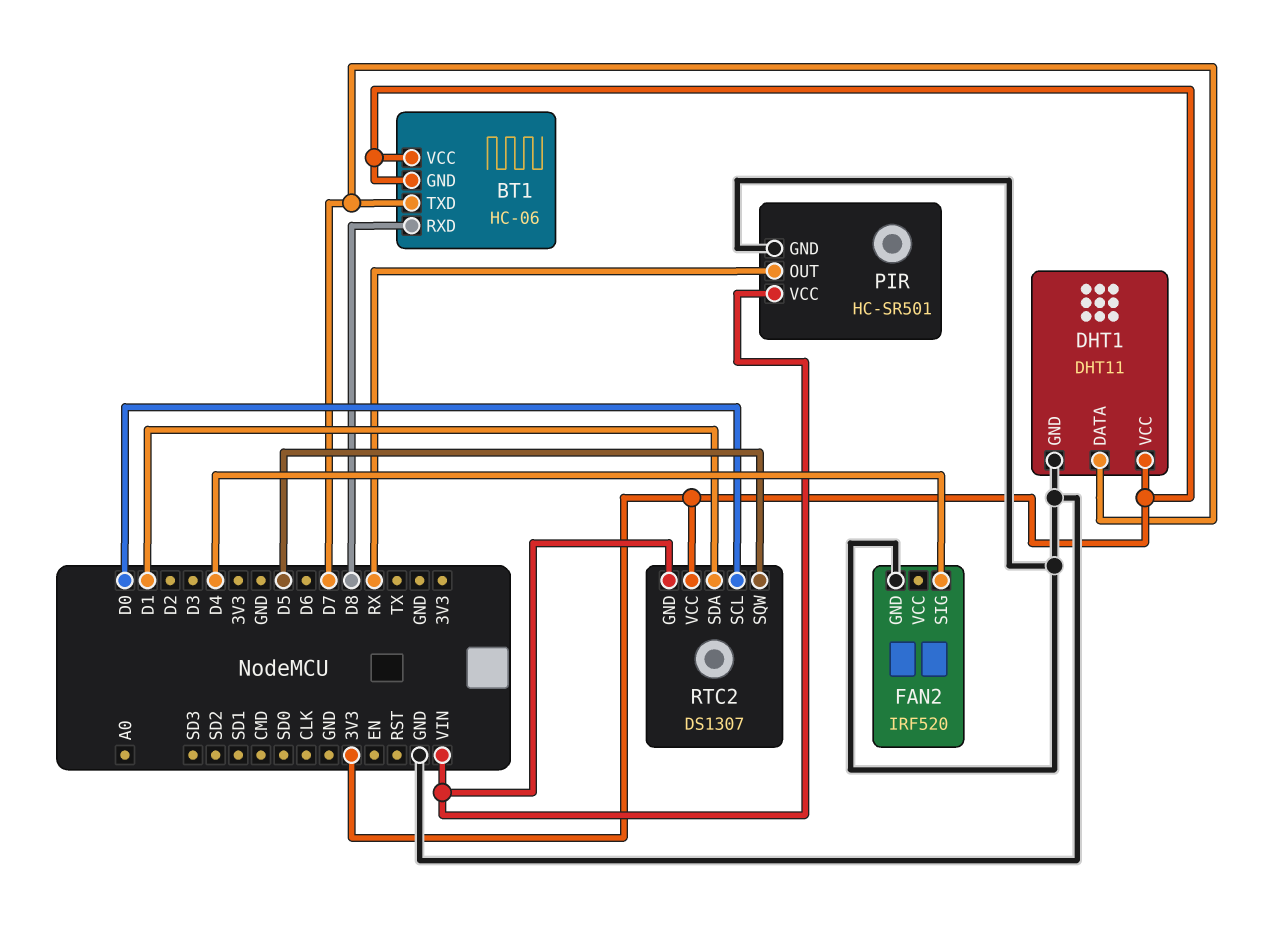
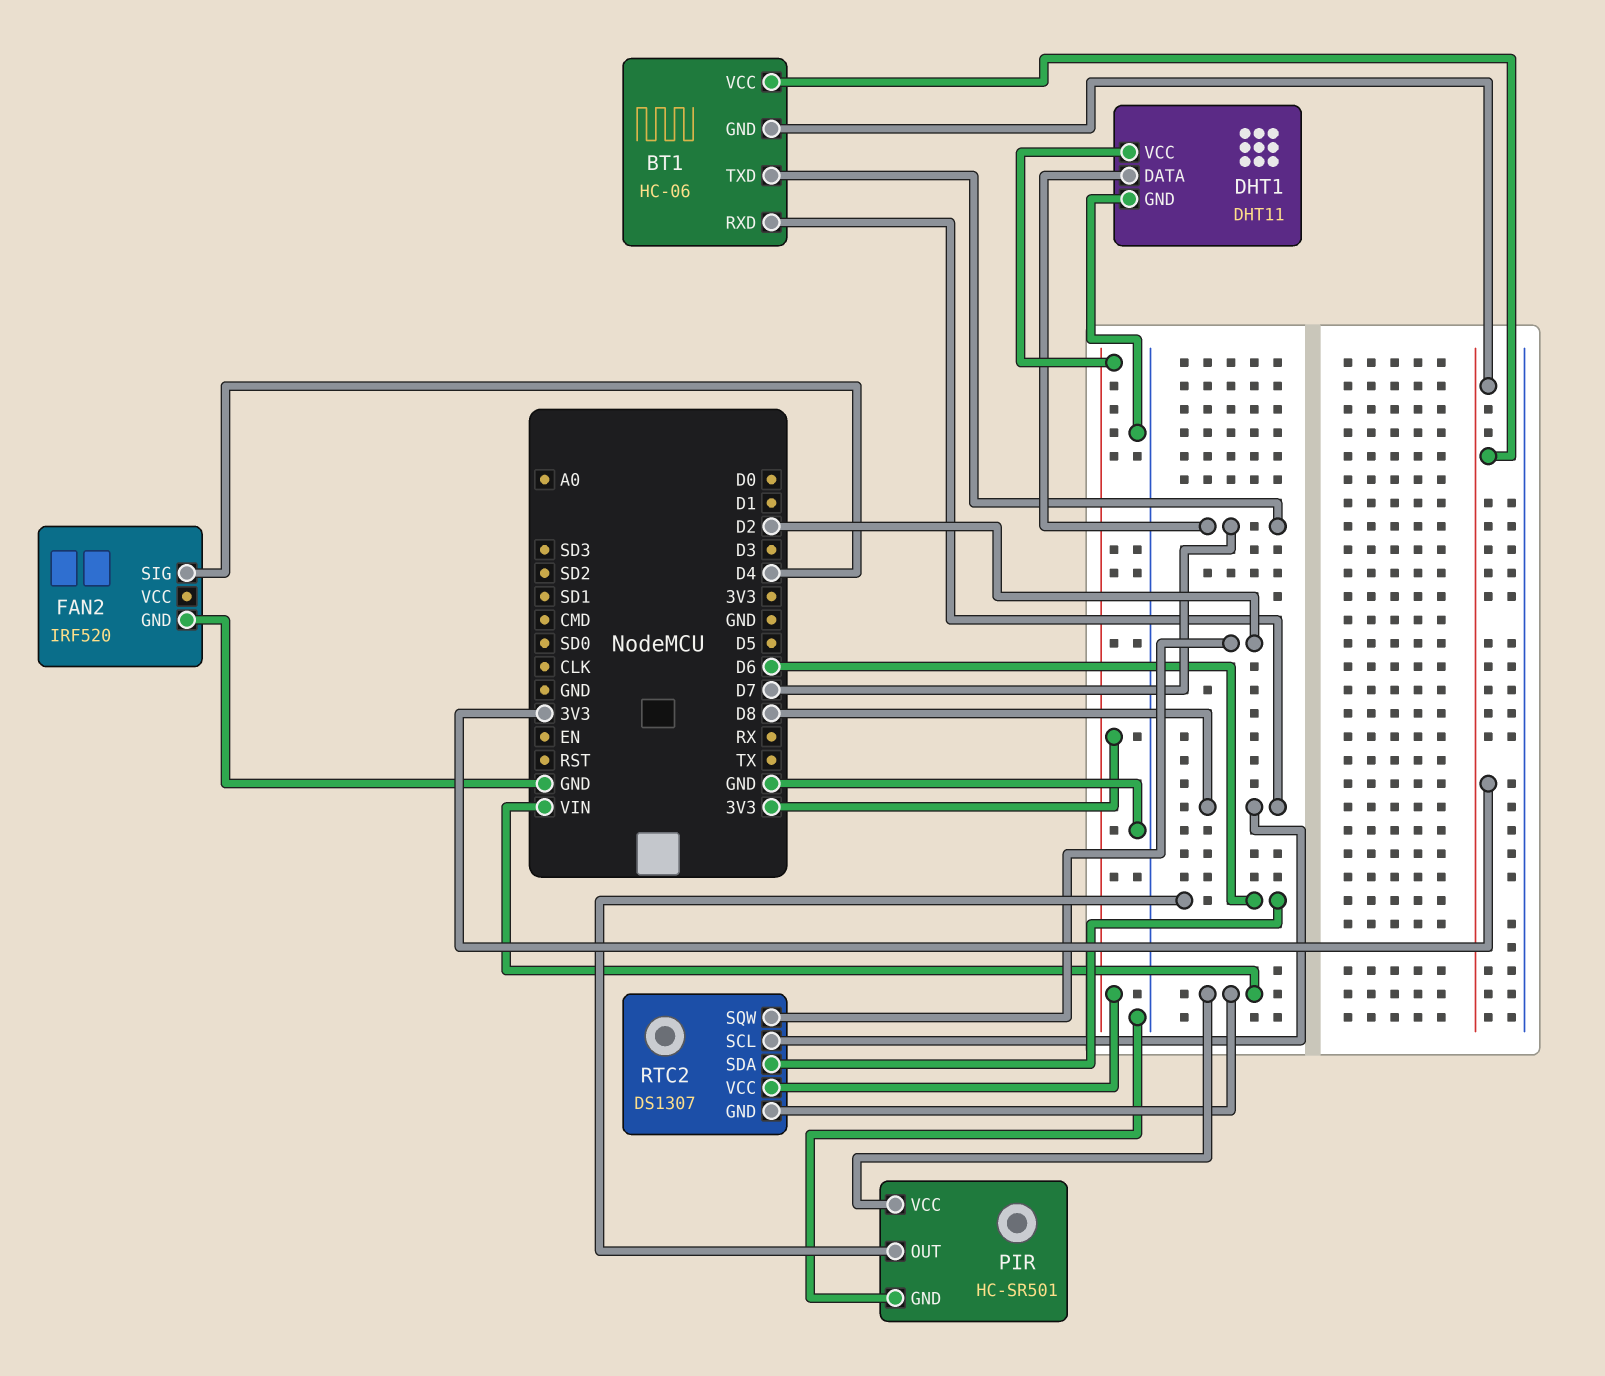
PIR pin OUT: RX -> D6
RTC2 pin SCL: D0 -> D8
RTC2 pin SDA: D1 -> D6
RTC2 pin SQW: D5 -> D2

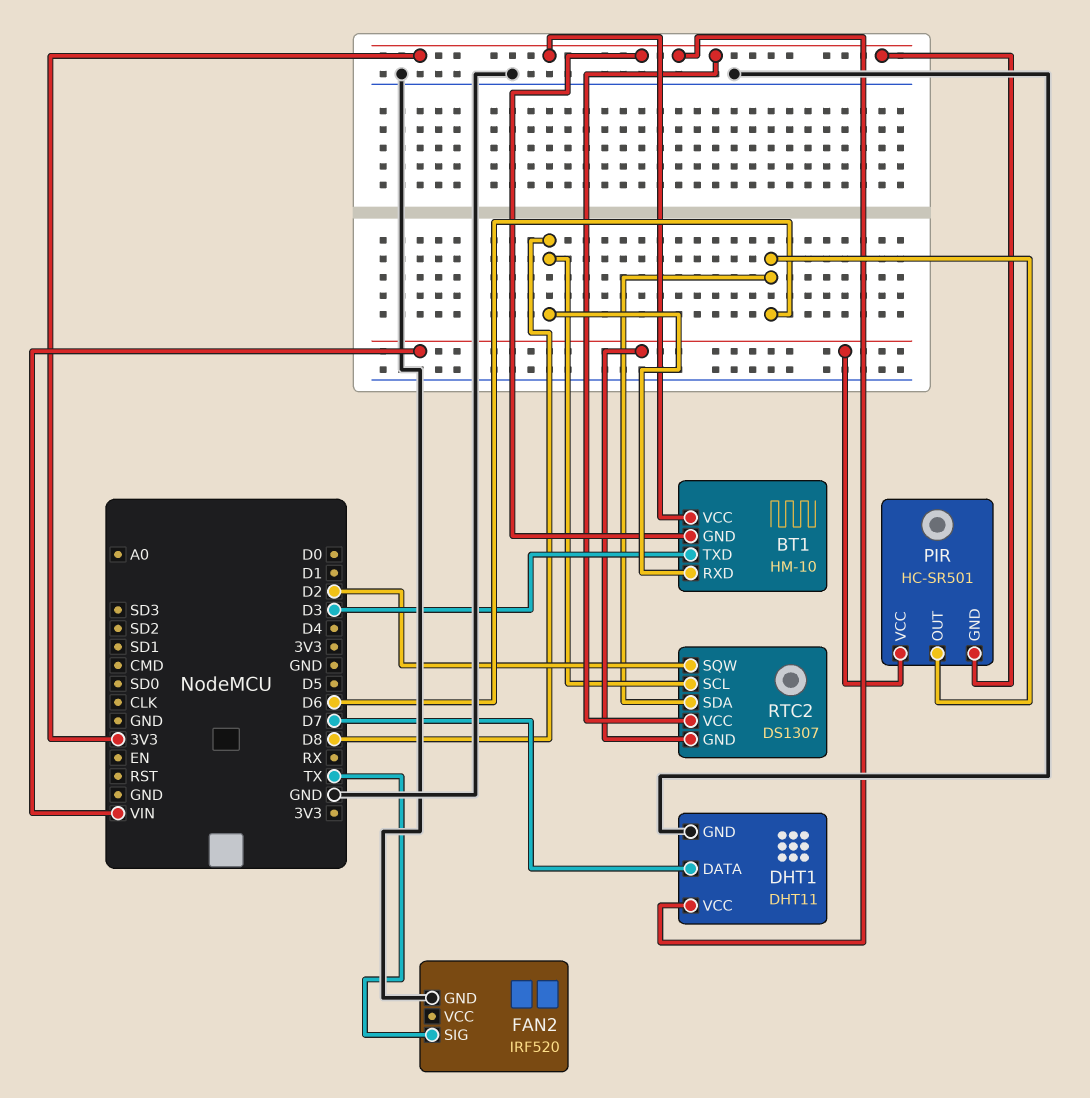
BT1: HC-06 -> HM-10
BT1 pin TXD: D7 -> D3
FAN2 pin SIG: D4 -> TX
PIR pin GND: GND -> 3V3

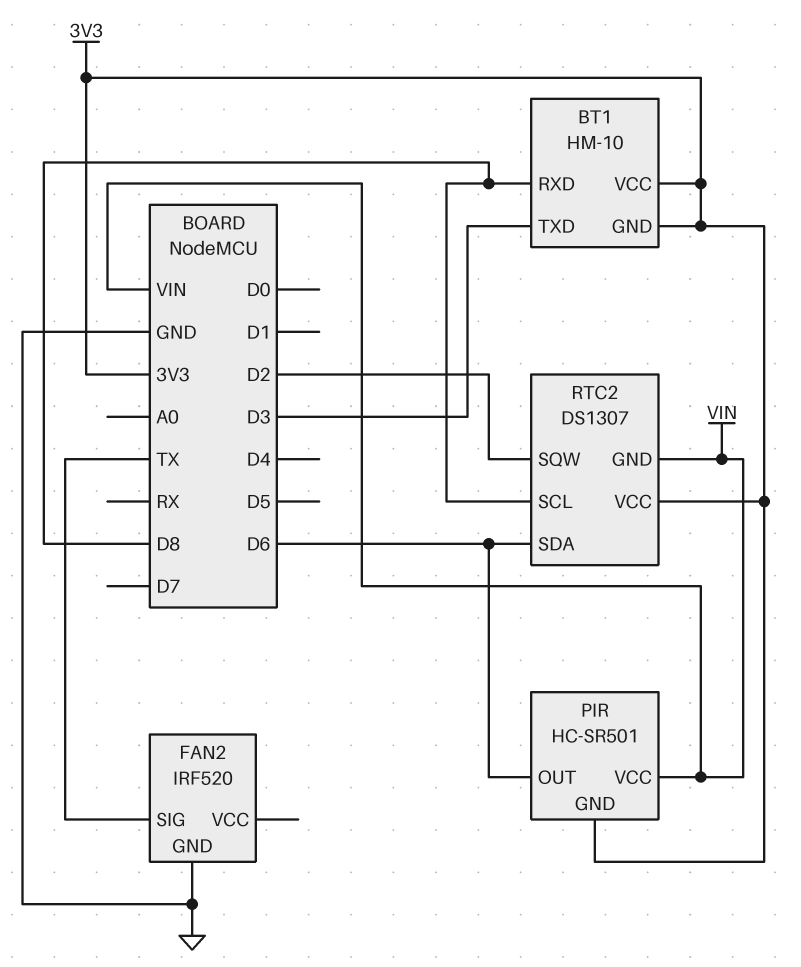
DHT1: DHT11 -> none
DHT1 pin DATA: D7 -> none
DHT1 pin GND: GND -> none
DHT1 pin VCC: 3V3 -> none

